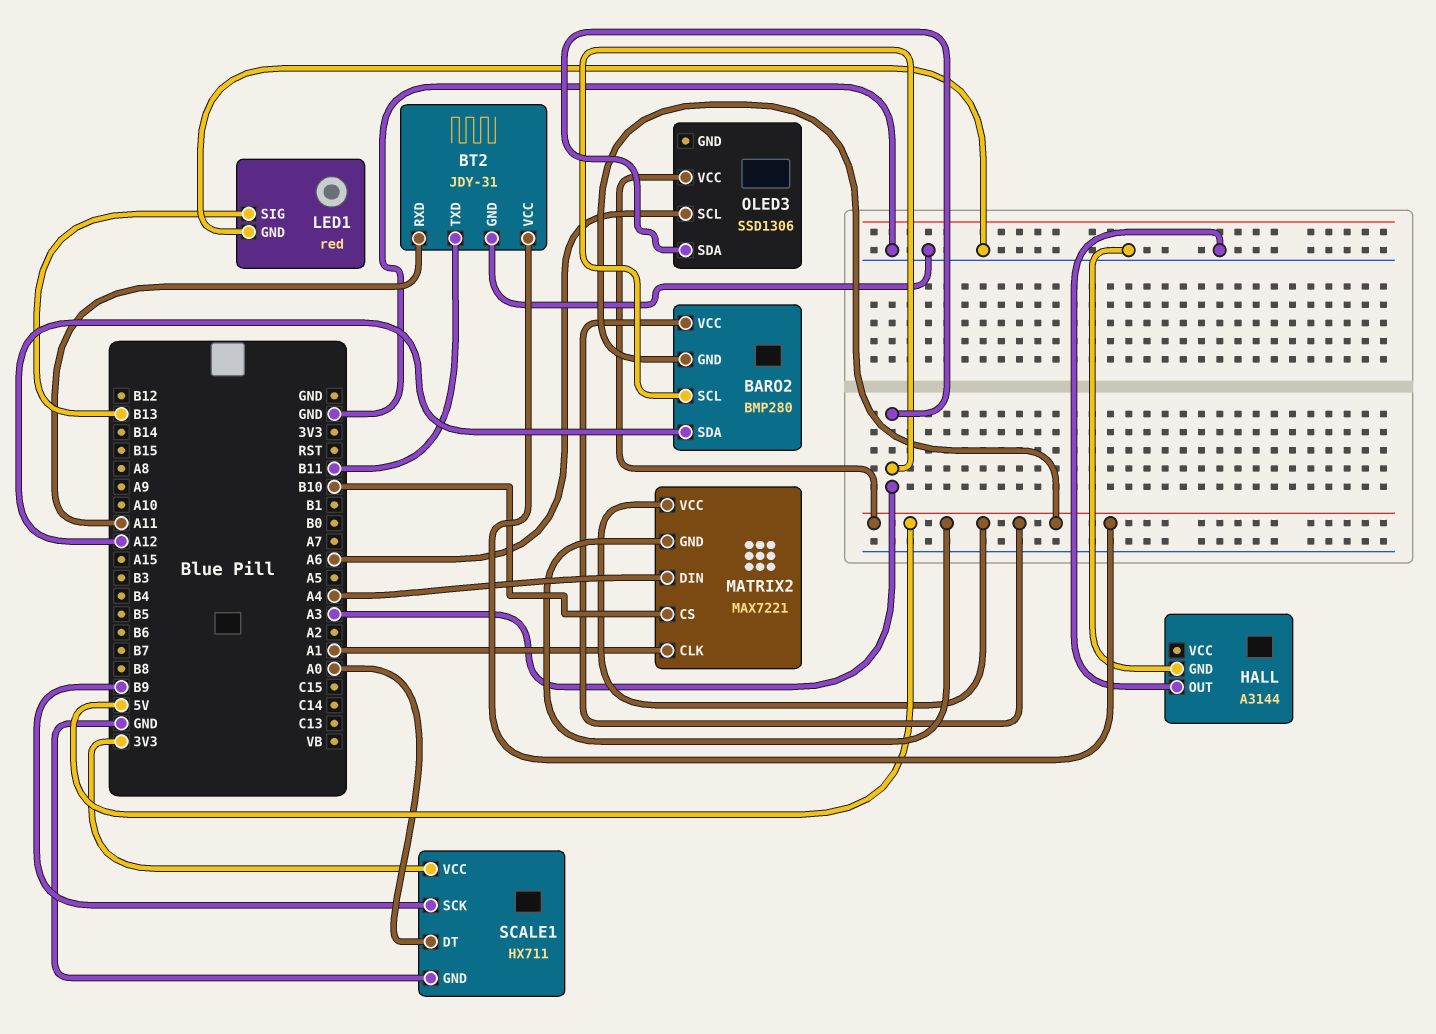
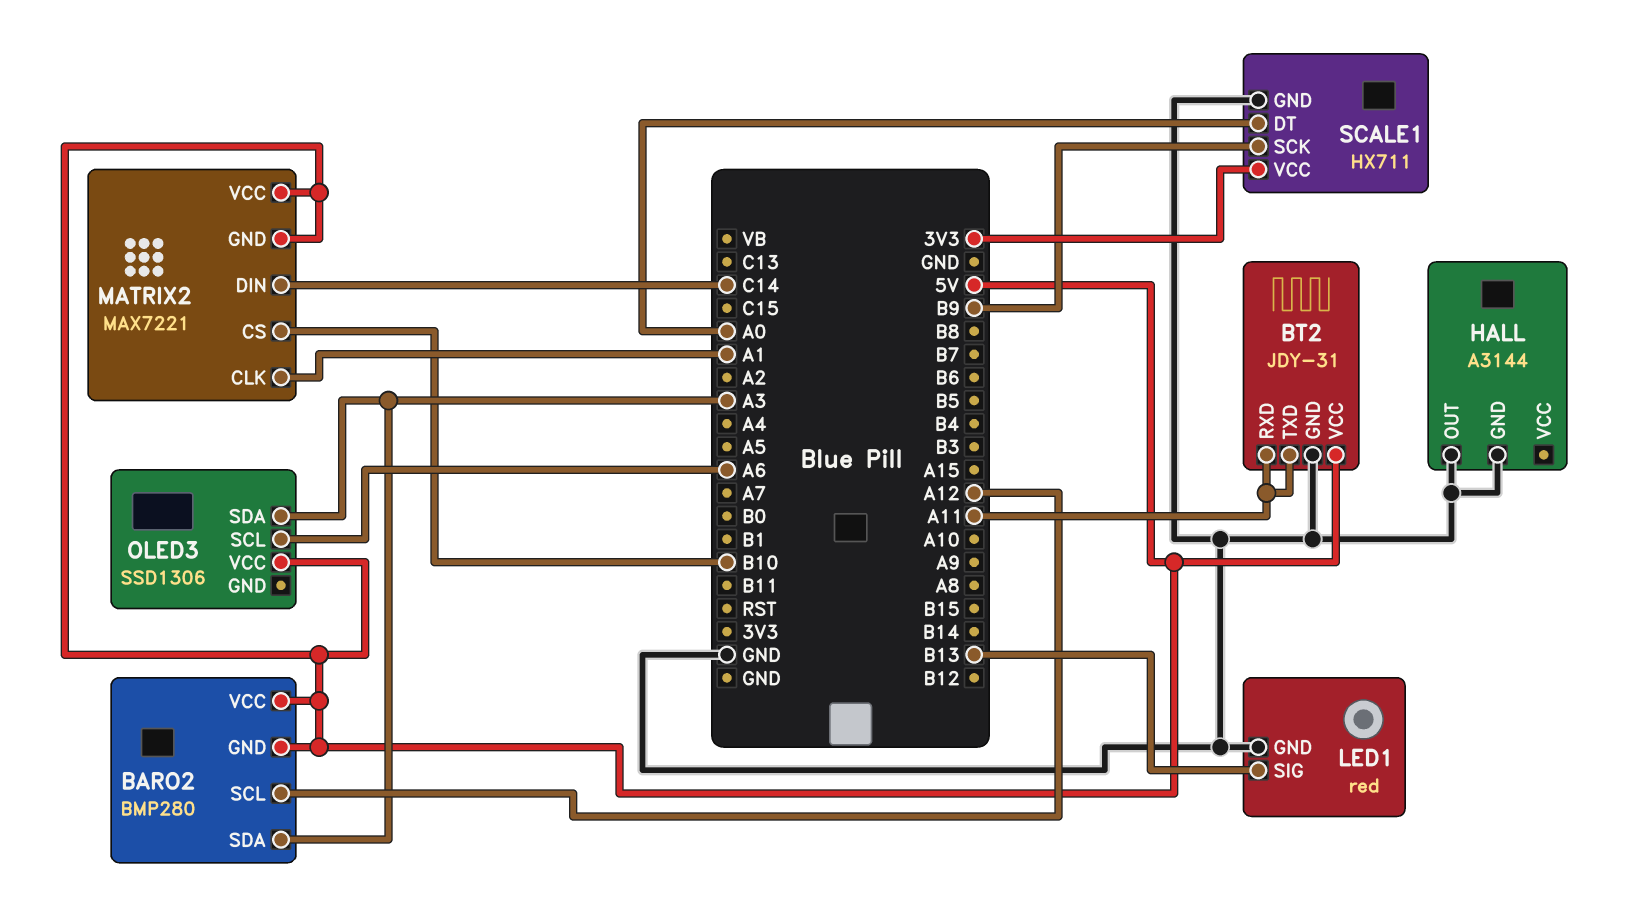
BARO2 pin SCL: A3 -> A12
BARO2 pin SDA: A12 -> A3
BT2 pin TXD: B11 -> A11
MATRIX2 pin DIN: A4 -> C14

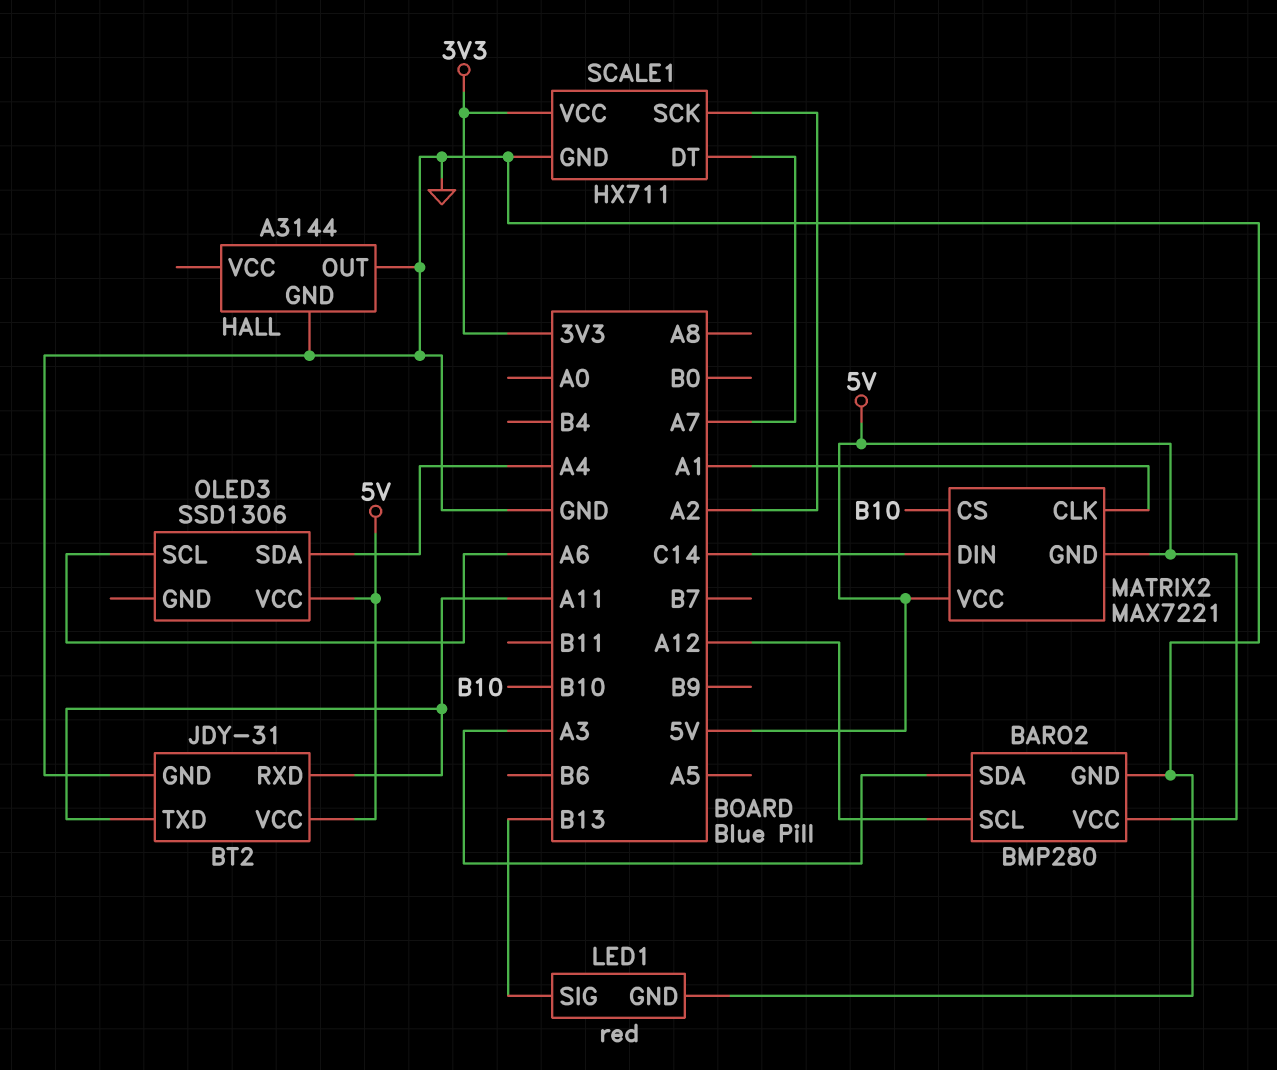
BARO2 pin GND: 5V -> GND
OLED3 pin SDA: A3 -> A4
SCALE1 pin DT: A0 -> A7
SCALE1 pin SCK: B9 -> A2

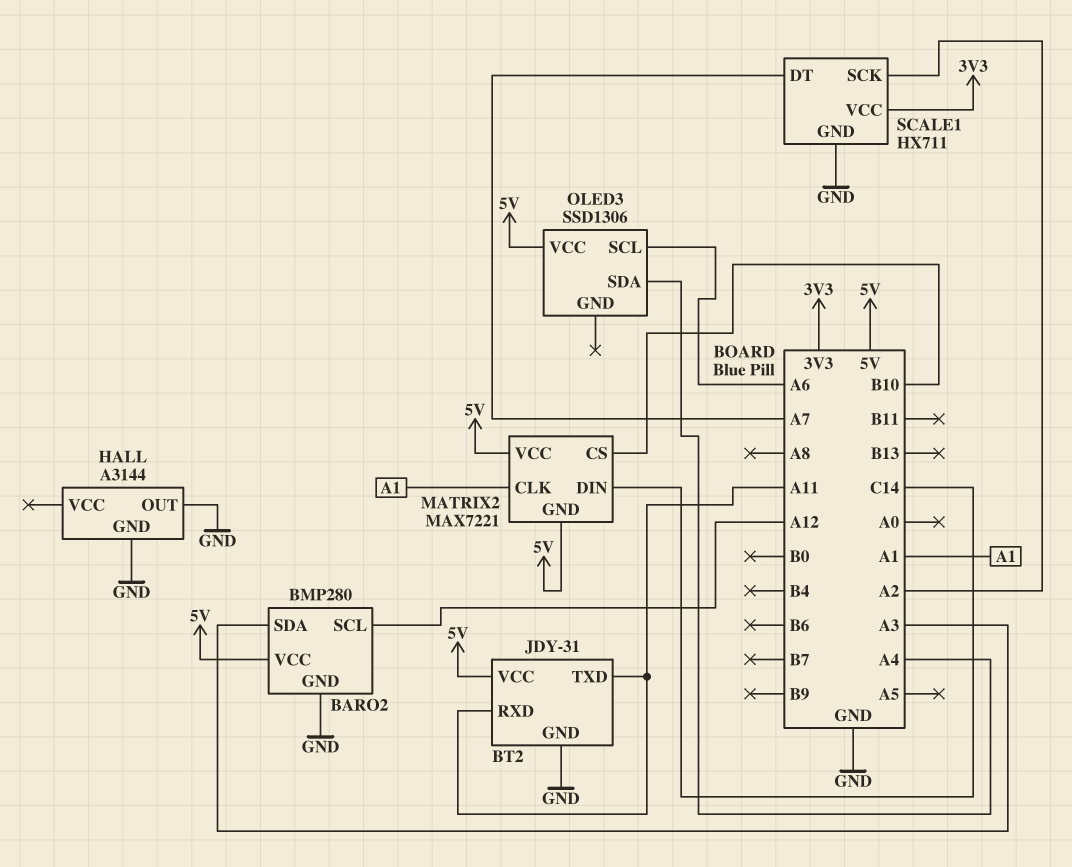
LED1: red -> none
LED1 pin GND: GND -> none
LED1 pin SIG: B13 -> none

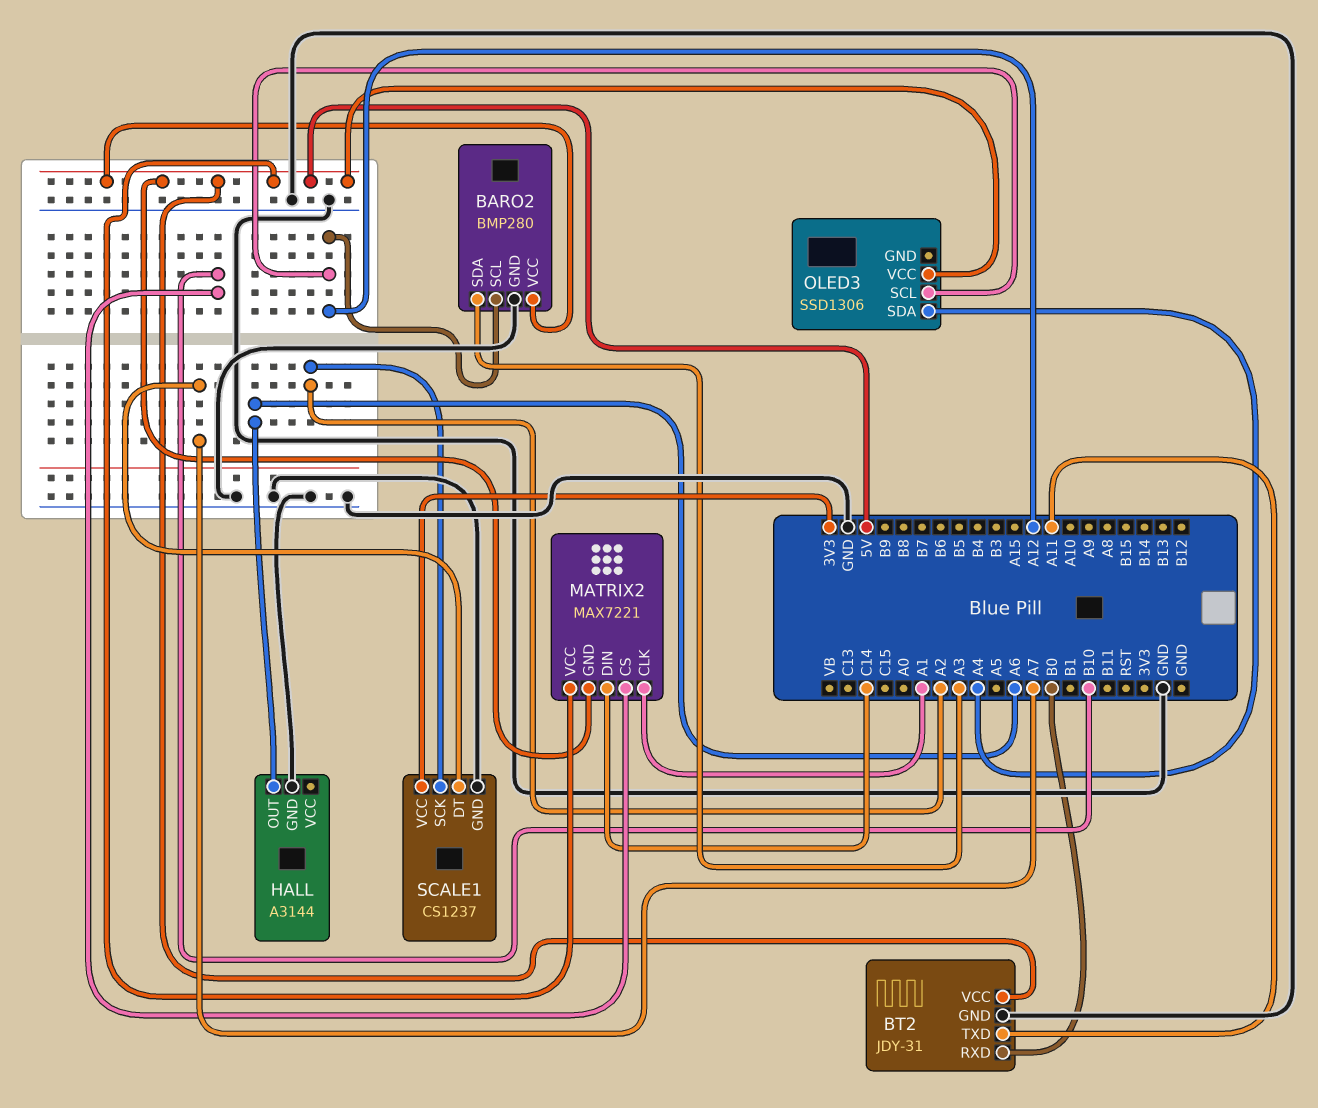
BT2 pin RXD: A11 -> B0
HALL pin OUT: GND -> A6
OLED3 pin SCL: A6 -> A12
SCALE1: HX711 -> CS1237

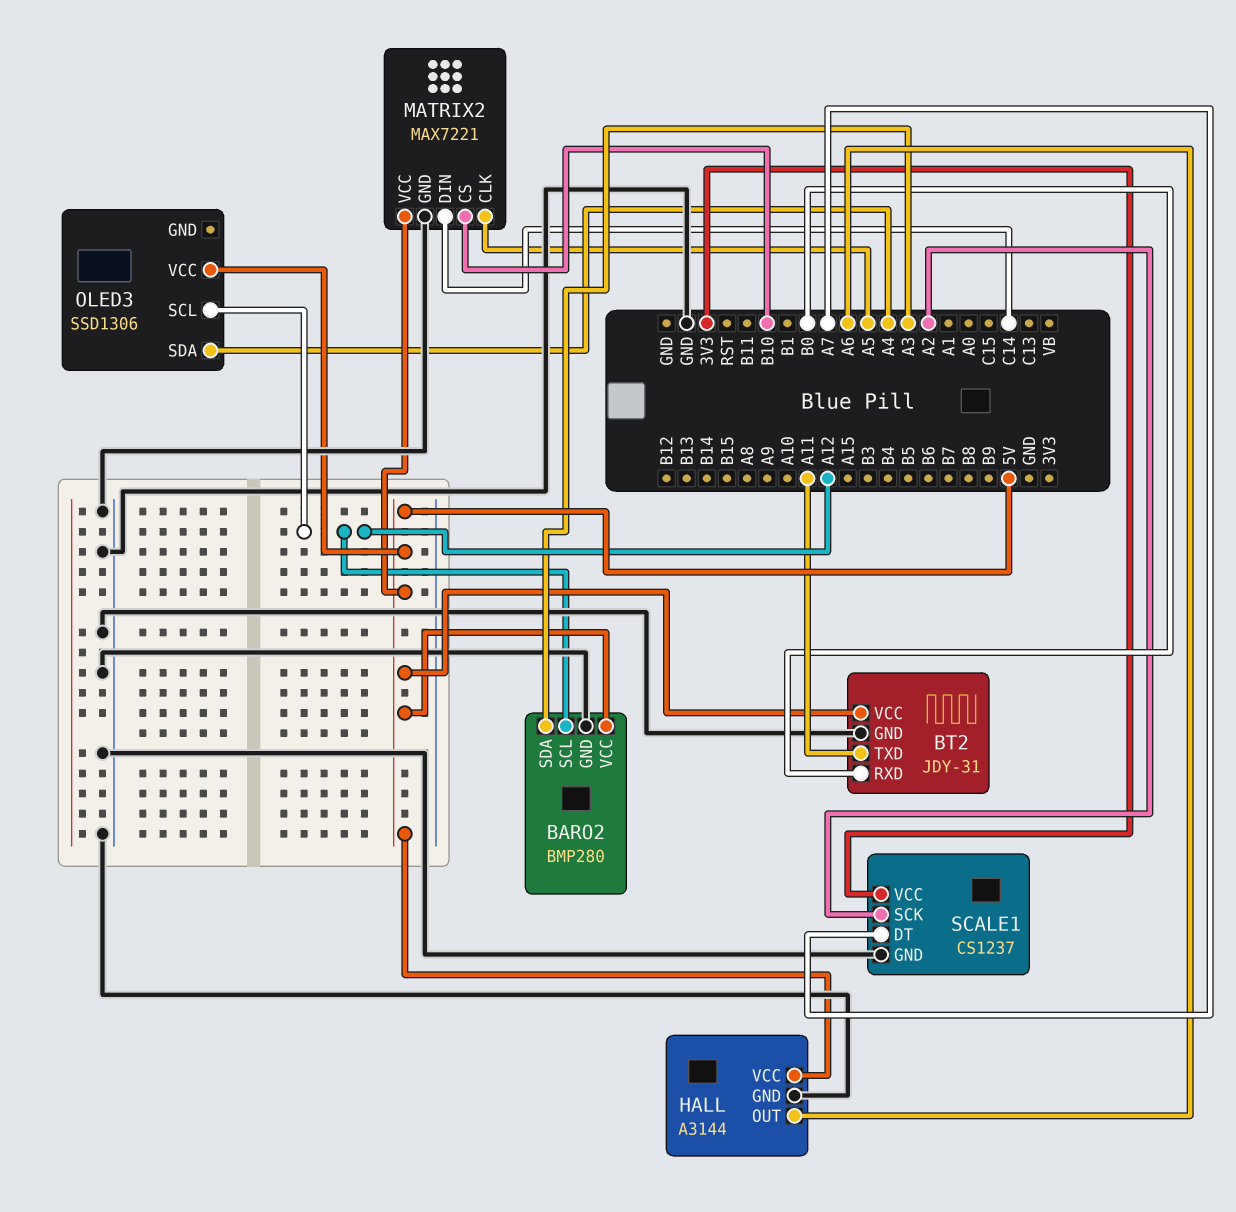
HALL pin VCC: none -> 5V
MATRIX2 pin CLK: A1 -> A5
MATRIX2 pin GND: 5V -> GND

